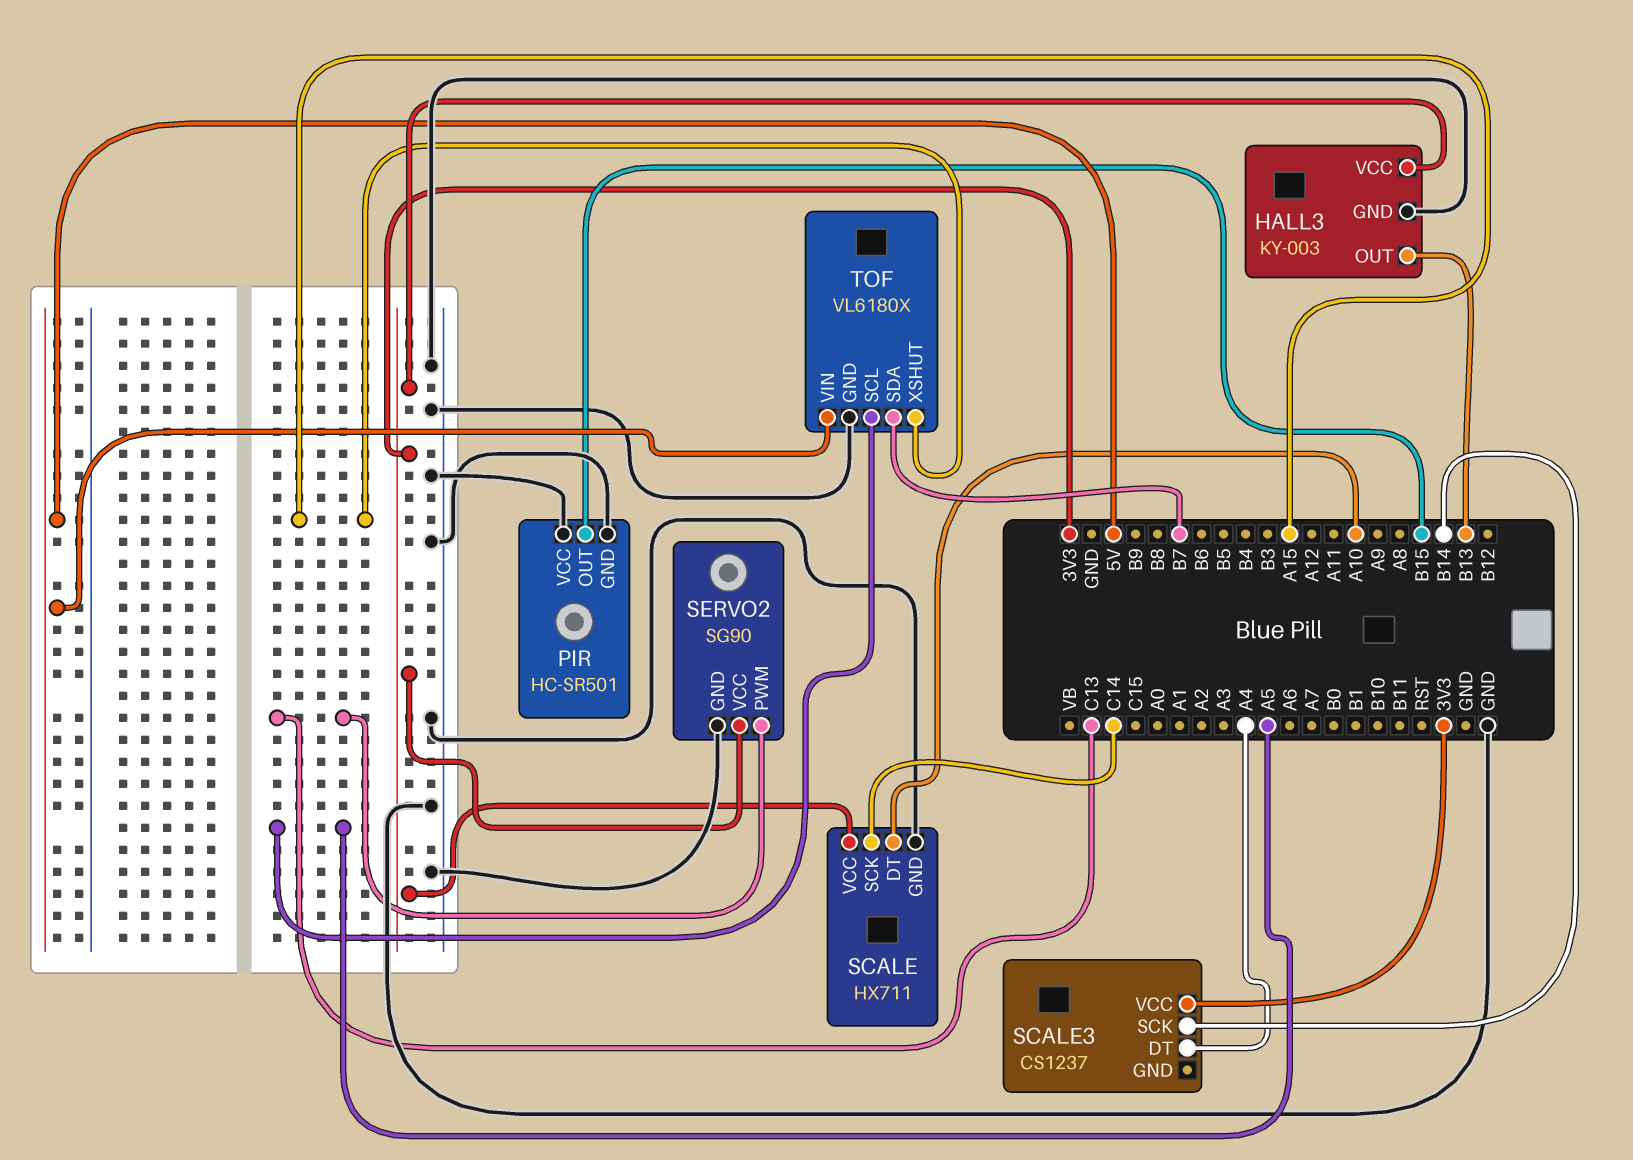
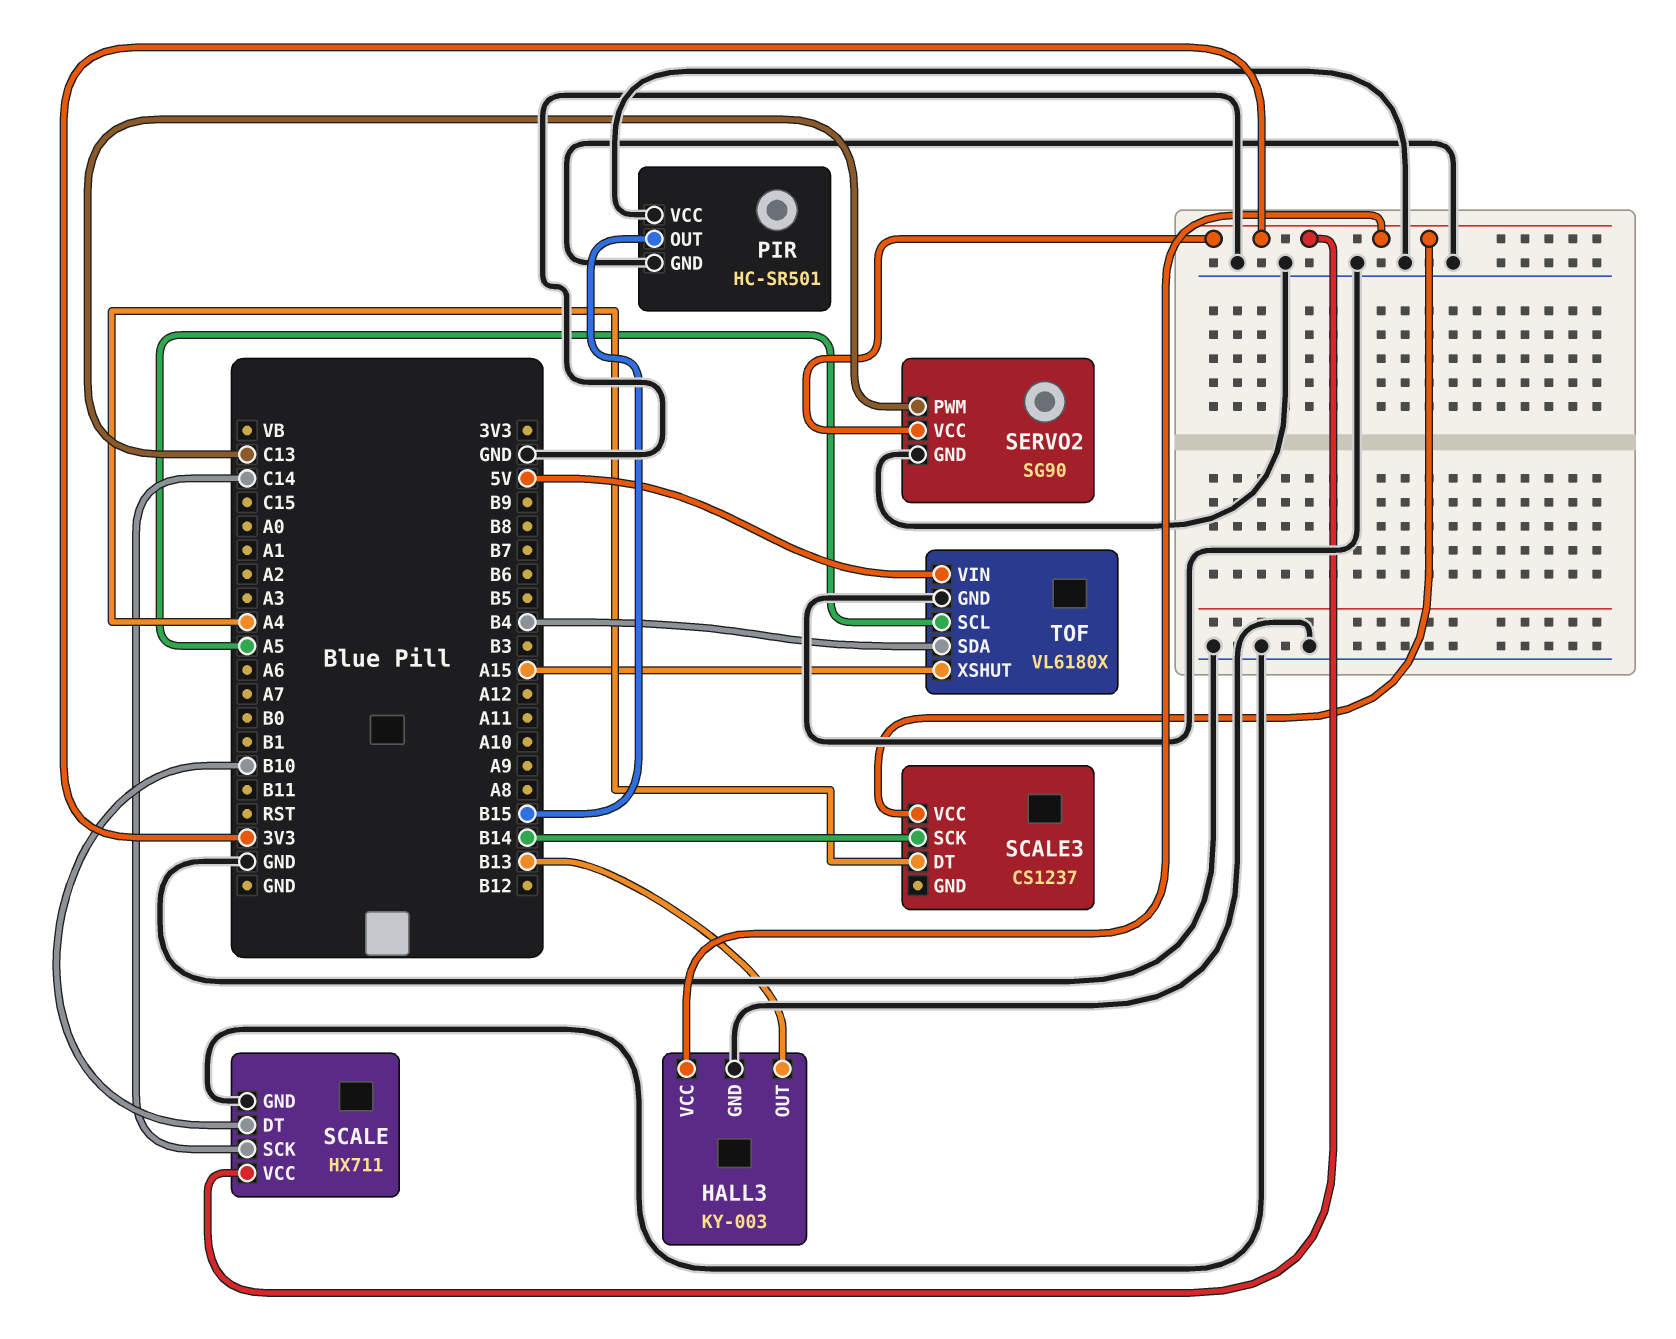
SCALE pin DT: A10 -> B10
TOF pin SDA: B7 -> B4

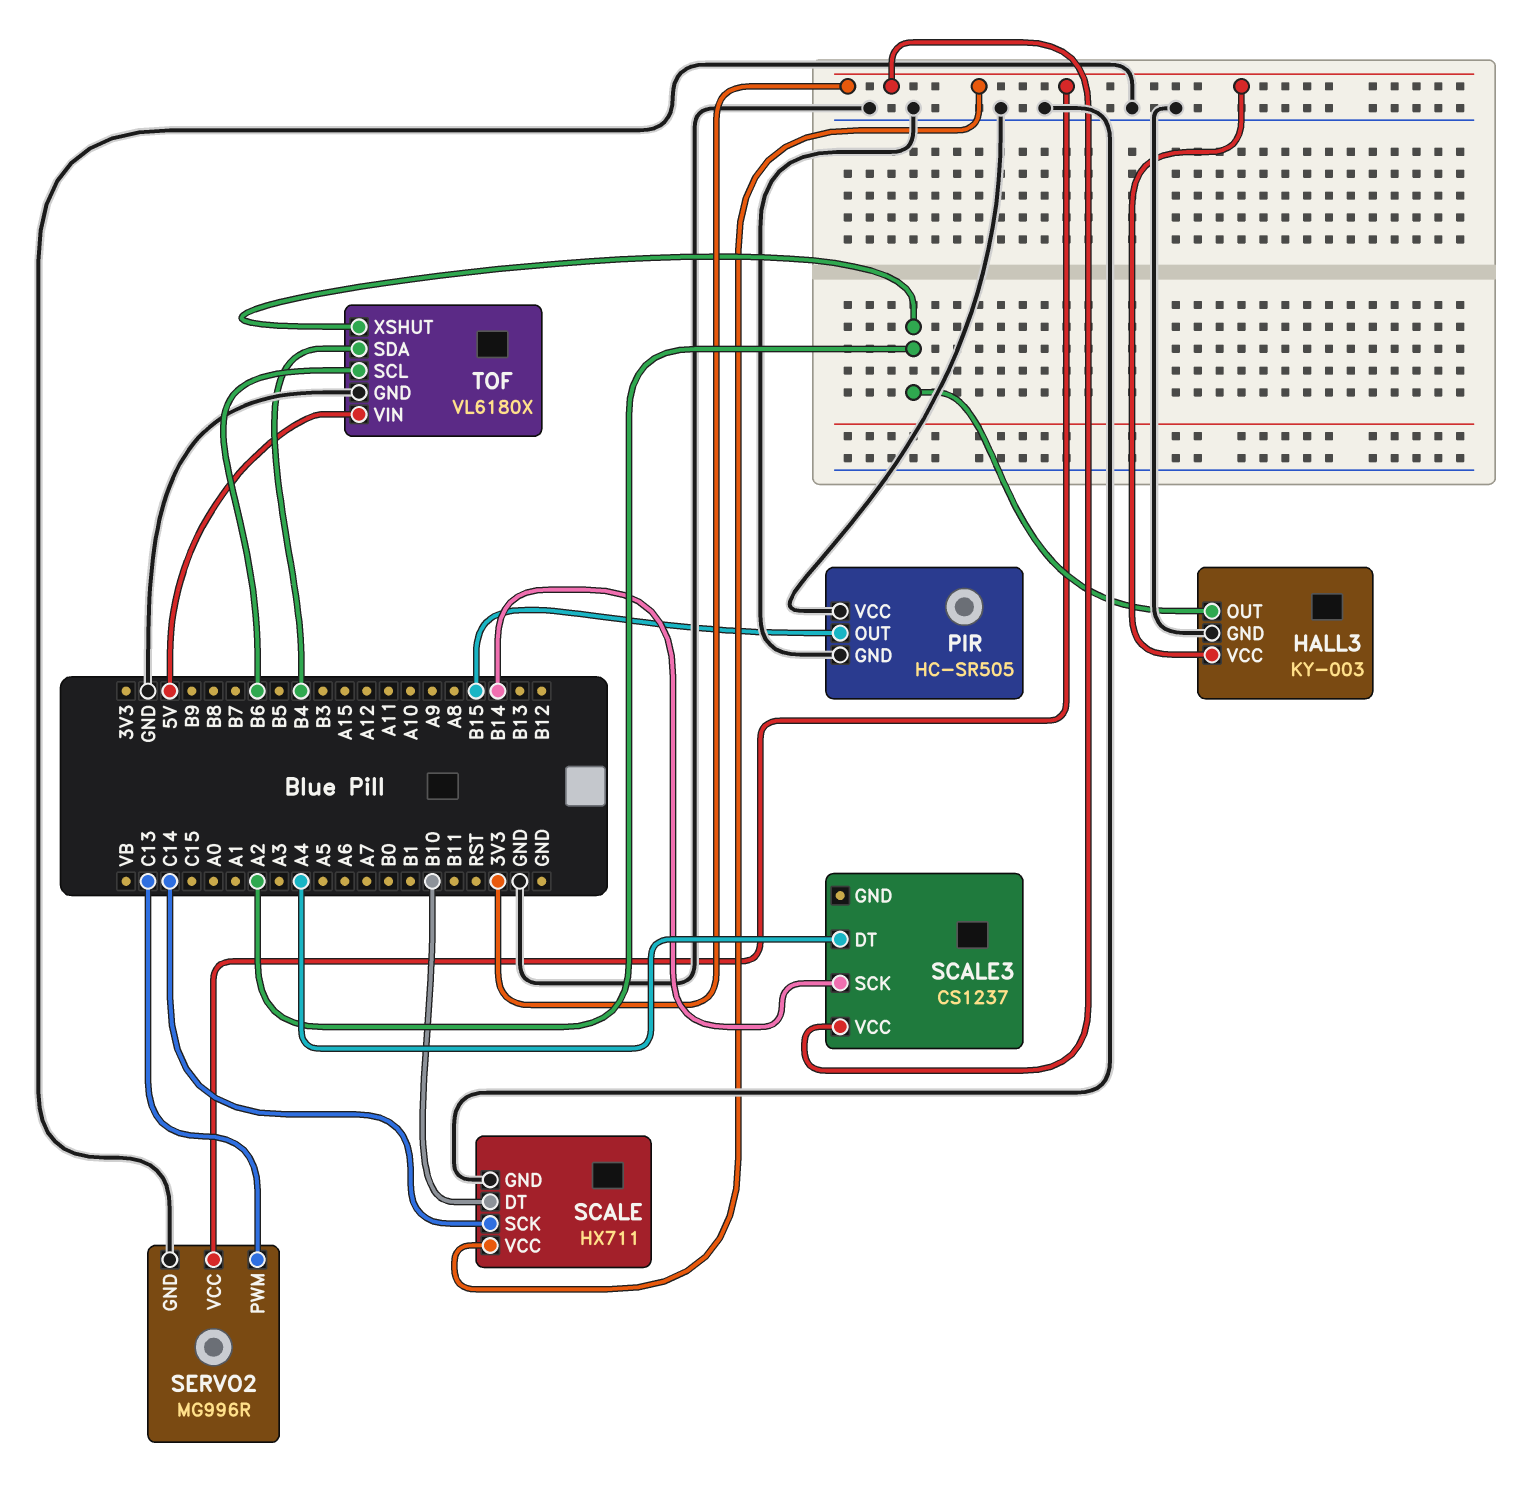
HALL3 pin OUT: B13 -> A2
PIR: HC-SR501 -> HC-SR505
SERVO2: SG90 -> MG996R
TOF pin SCL: A5 -> B6
TOF pin XSHUT: A15 -> A2

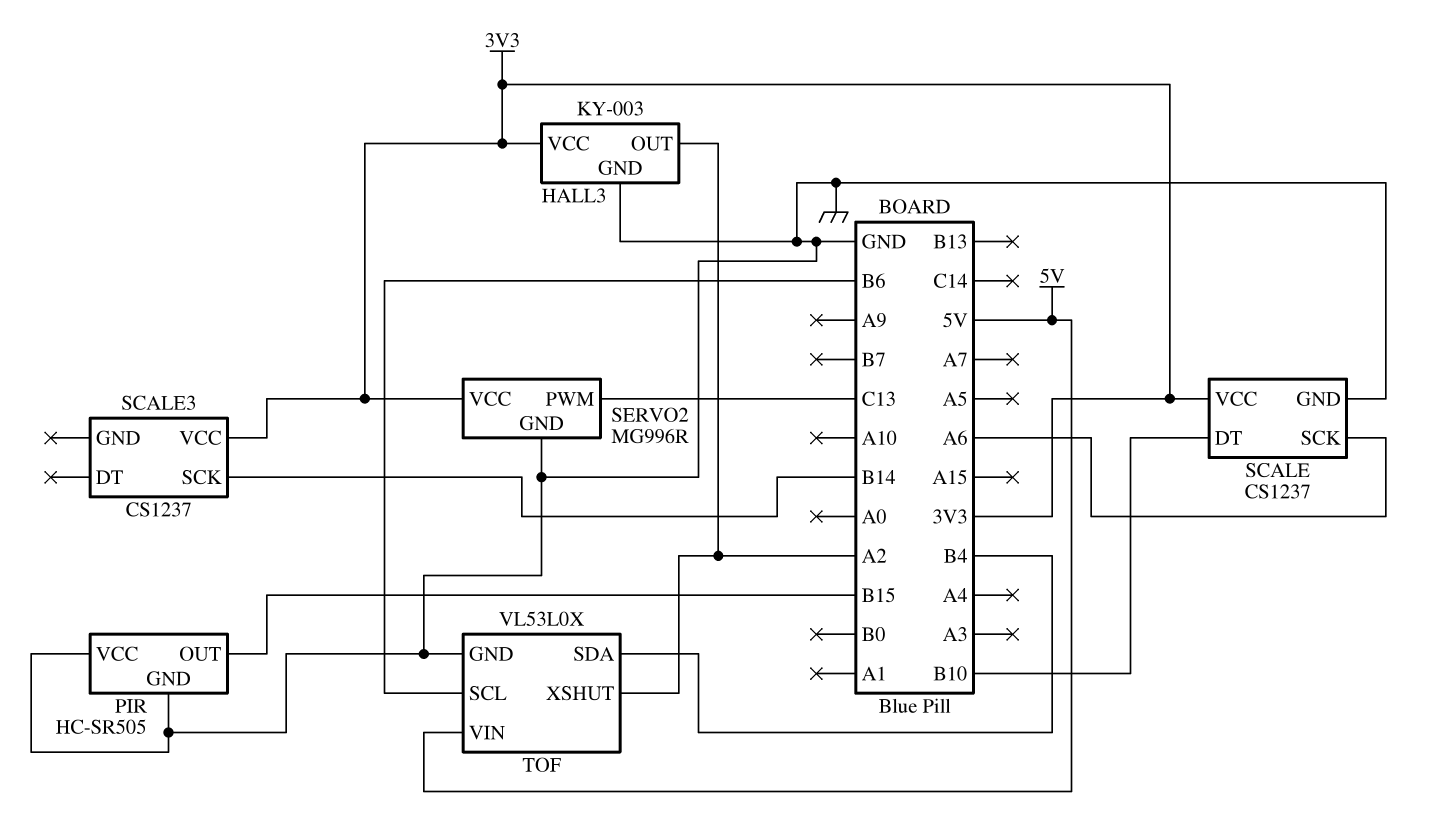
SCALE: HX711 -> CS1237
SCALE pin SCK: C14 -> A6
SCALE3 pin DT: A4 -> none
TOF: VL6180X -> VL53L0X

